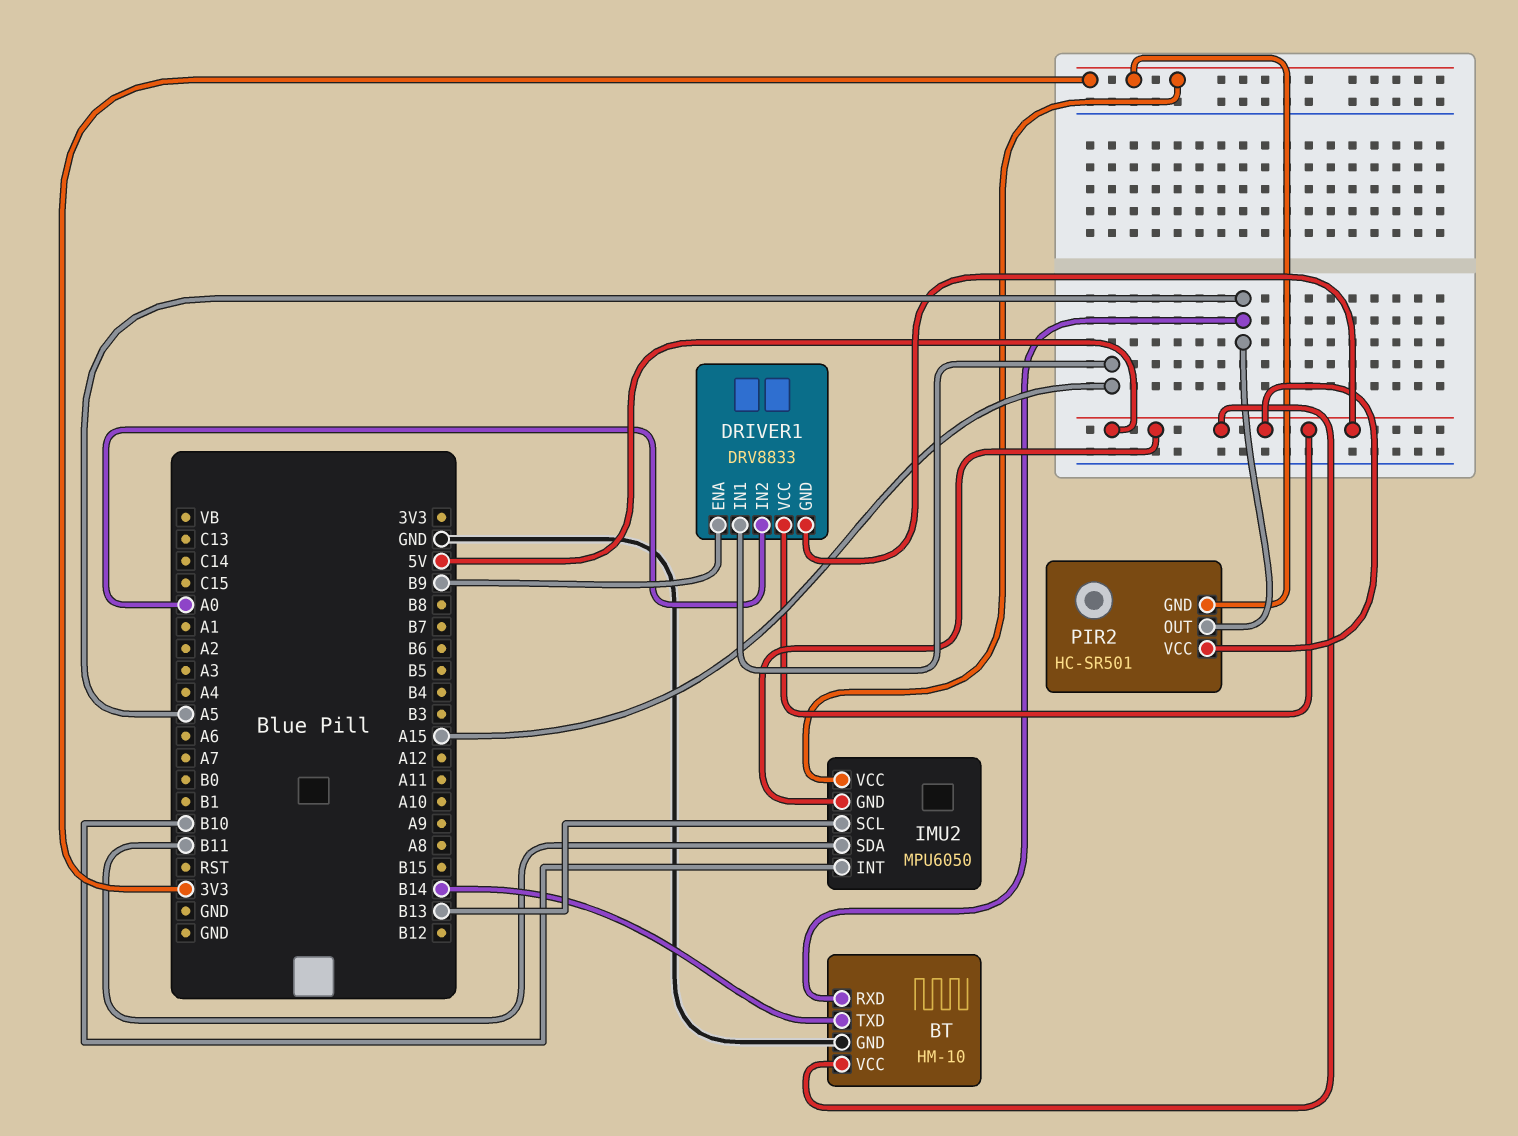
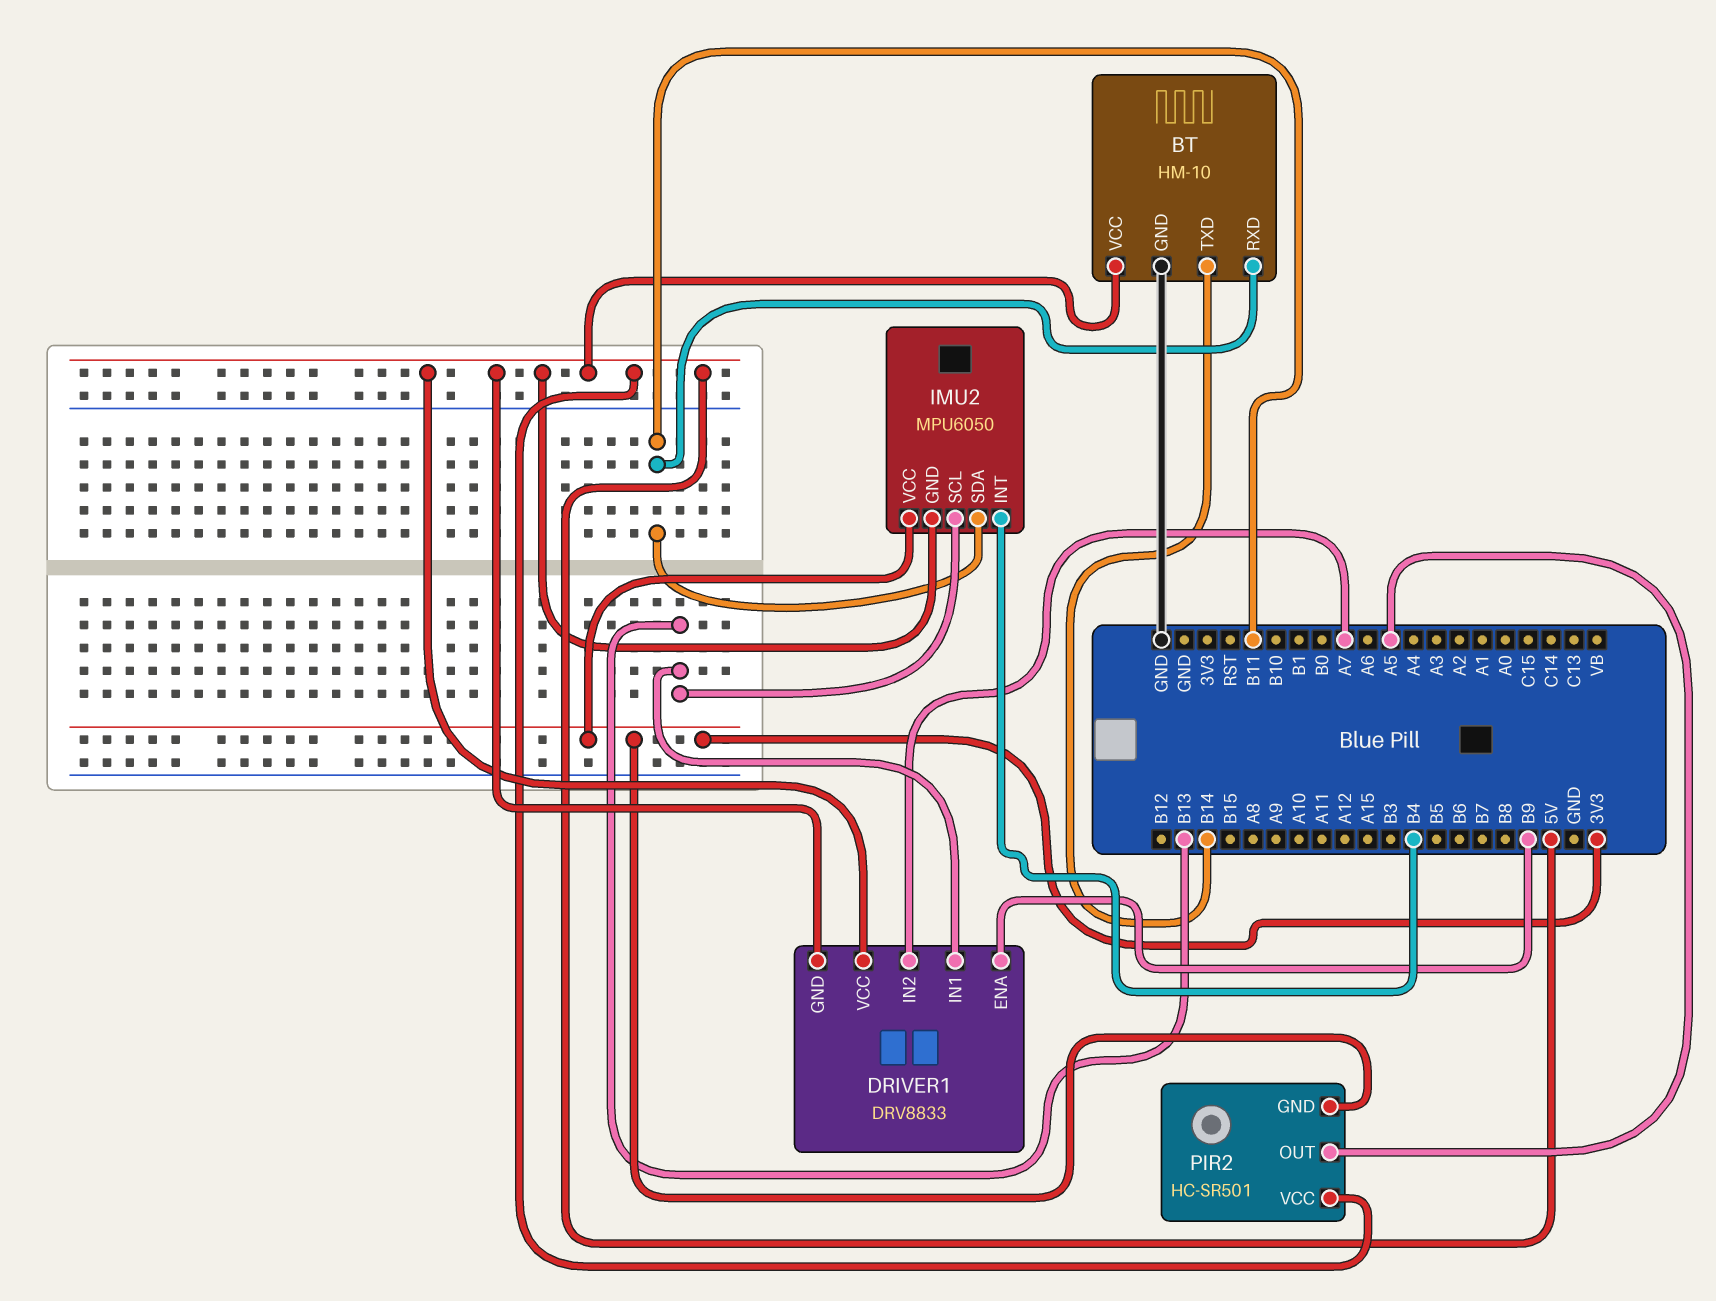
BT pin RXD: A5 -> B11
DRIVER1 pin IN1: A15 -> B13
DRIVER1 pin IN2: A0 -> A7
IMU2 pin INT: B10 -> B4

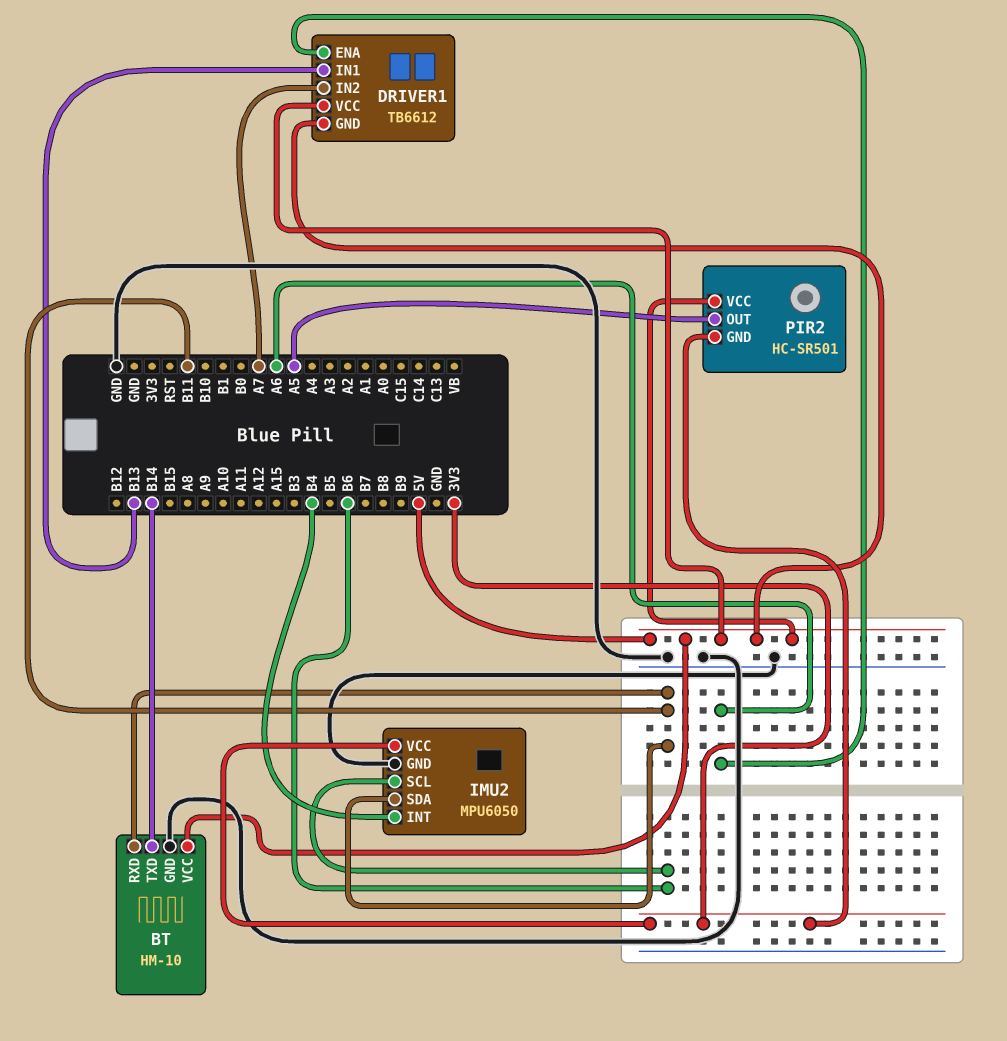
DRIVER1: DRV8833 -> TB6612
DRIVER1 pin ENA: B9 -> A6
IMU2 pin GND: 5V -> GND
IMU2 pin SCL: B13 -> B6

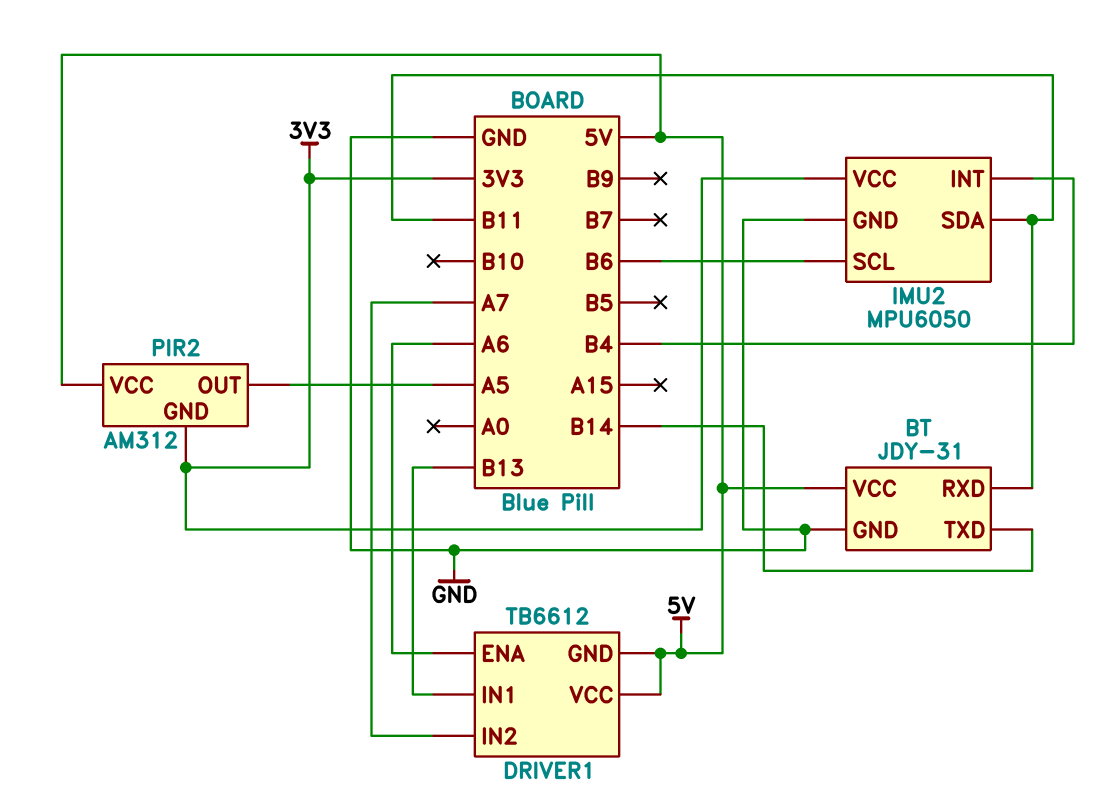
BT: HM-10 -> JDY-31
PIR2: HC-SR501 -> AM312

